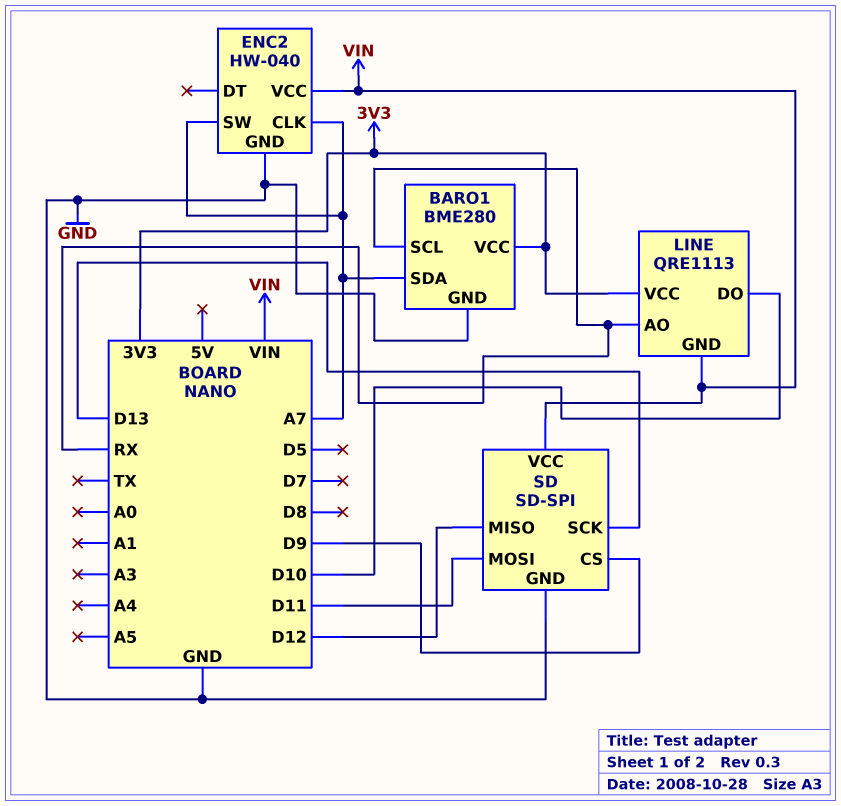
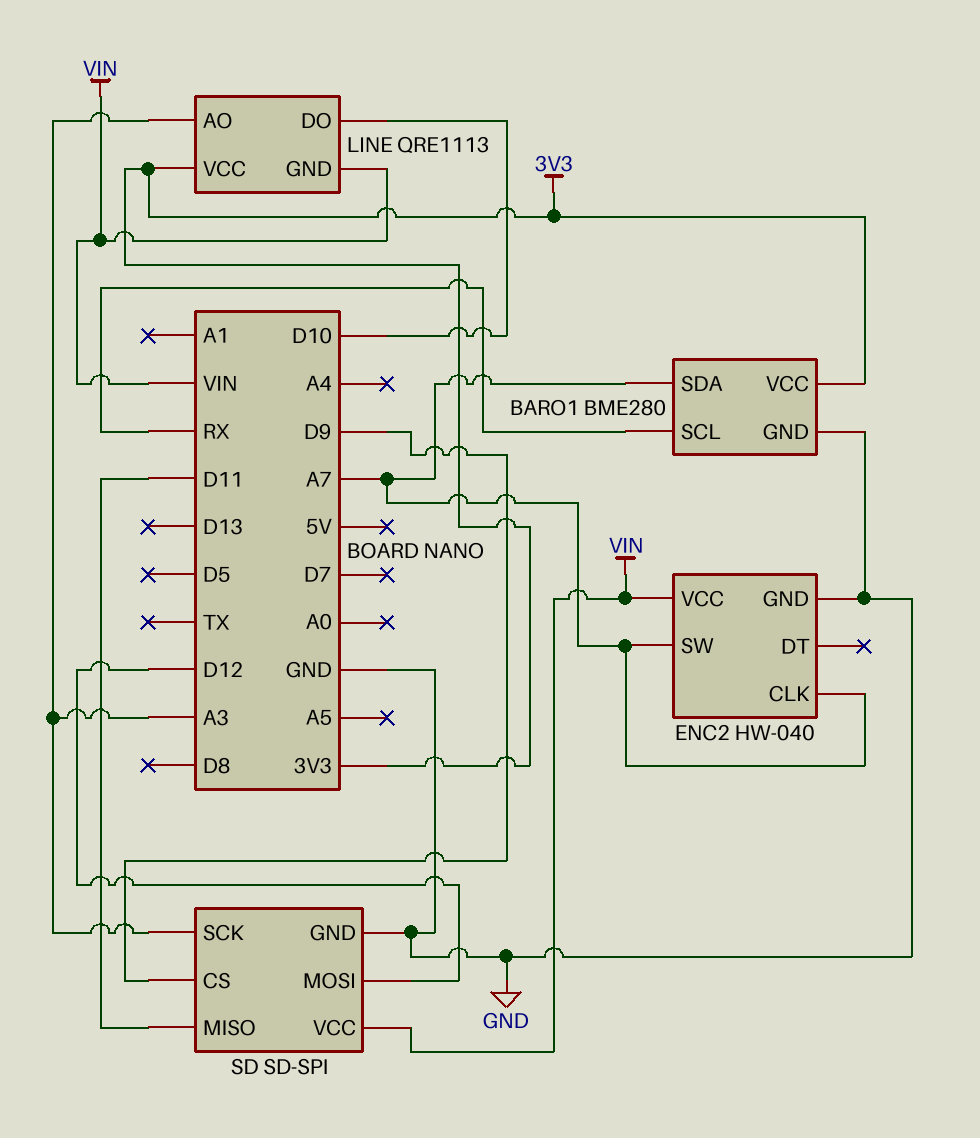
LINE pin AO: RX -> A3
SD pin MISO: D12 -> D11
SD pin MOSI: D11 -> D12
SD pin SCK: D13 -> A3

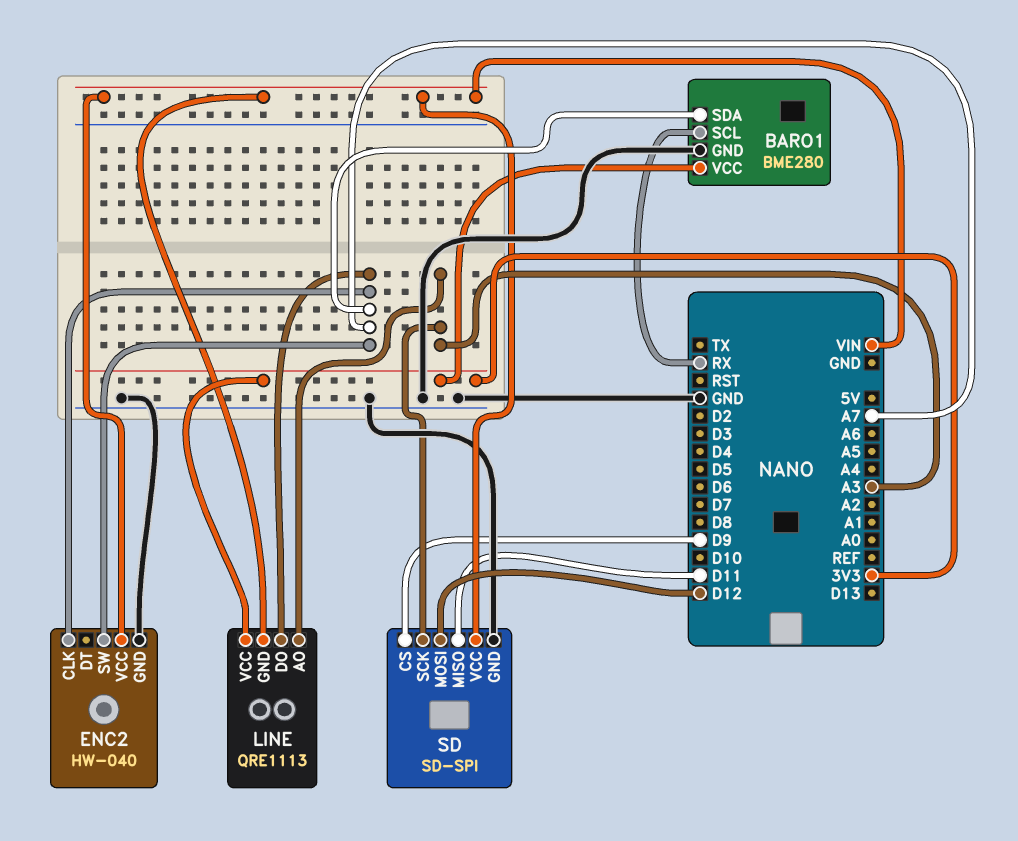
LINE pin DO: D10 -> A7

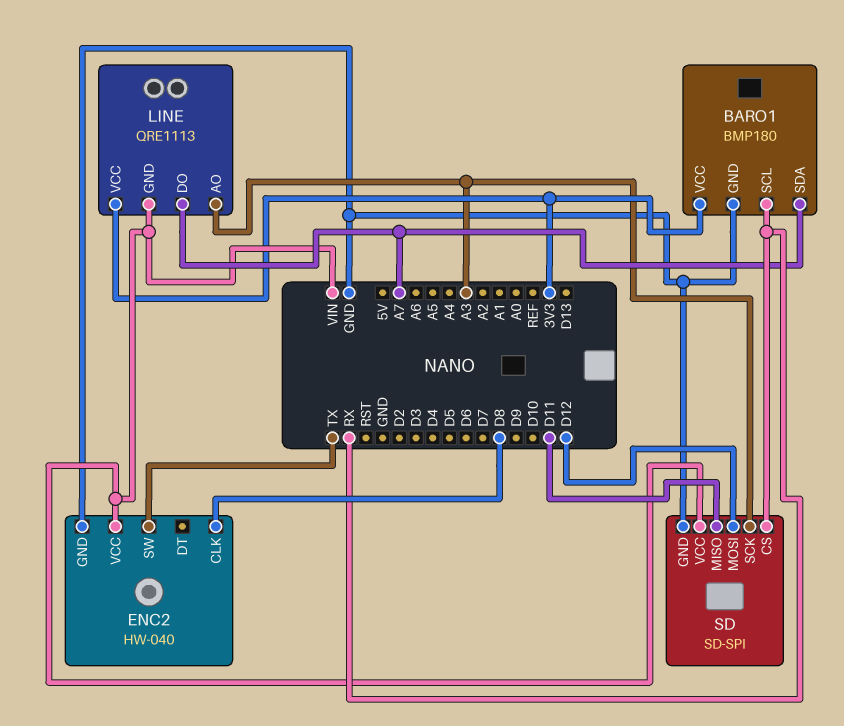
BARO1: BME280 -> BMP180
ENC2 pin CLK: A7 -> D8
ENC2 pin SW: A7 -> TX
SD pin CS: D9 -> RX

